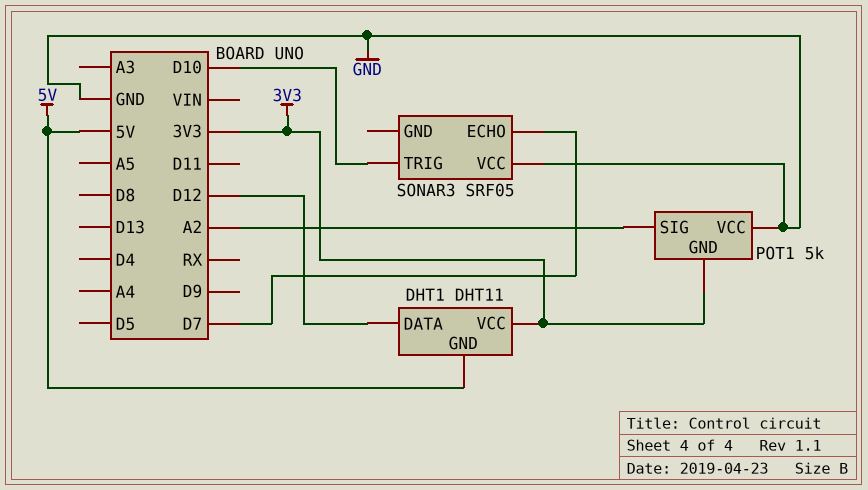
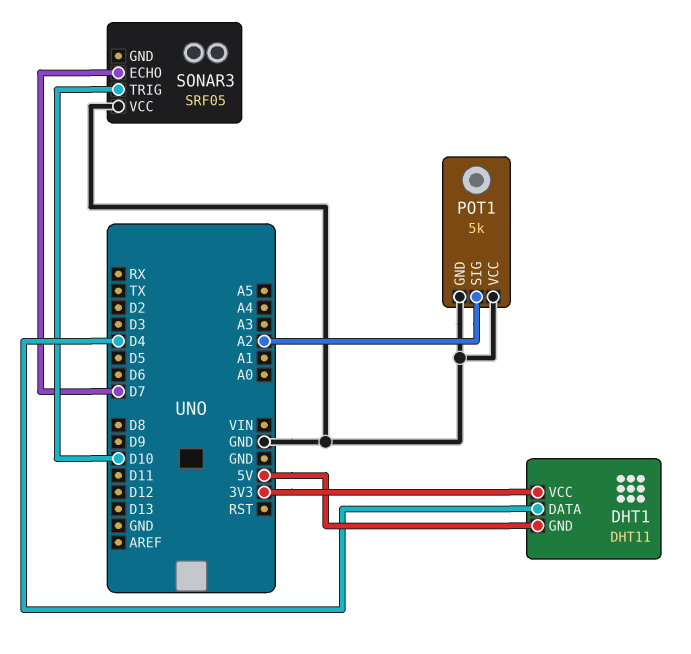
DHT1 pin DATA: D12 -> D4
POT1 pin GND: 3V3 -> GND

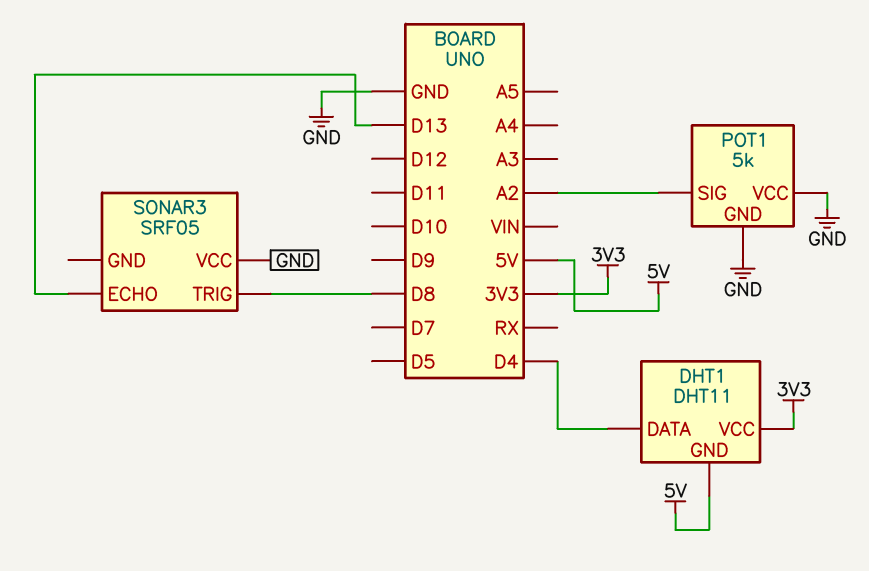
SONAR3 pin ECHO: D7 -> D13
SONAR3 pin TRIG: D10 -> D8

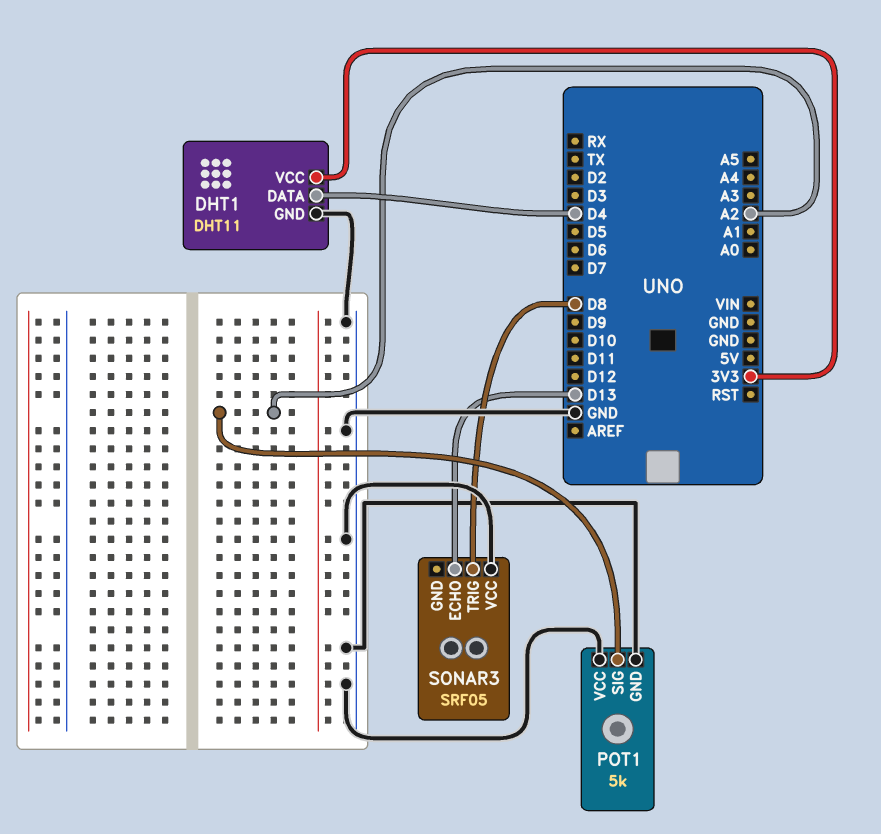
DHT1 pin GND: 5V -> GND

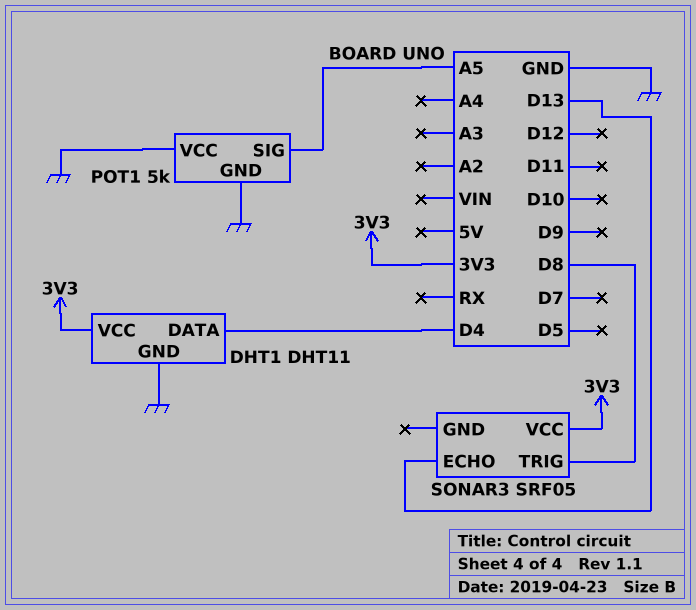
POT1 pin SIG: A2 -> A5
SONAR3 pin VCC: GND -> 3V3

